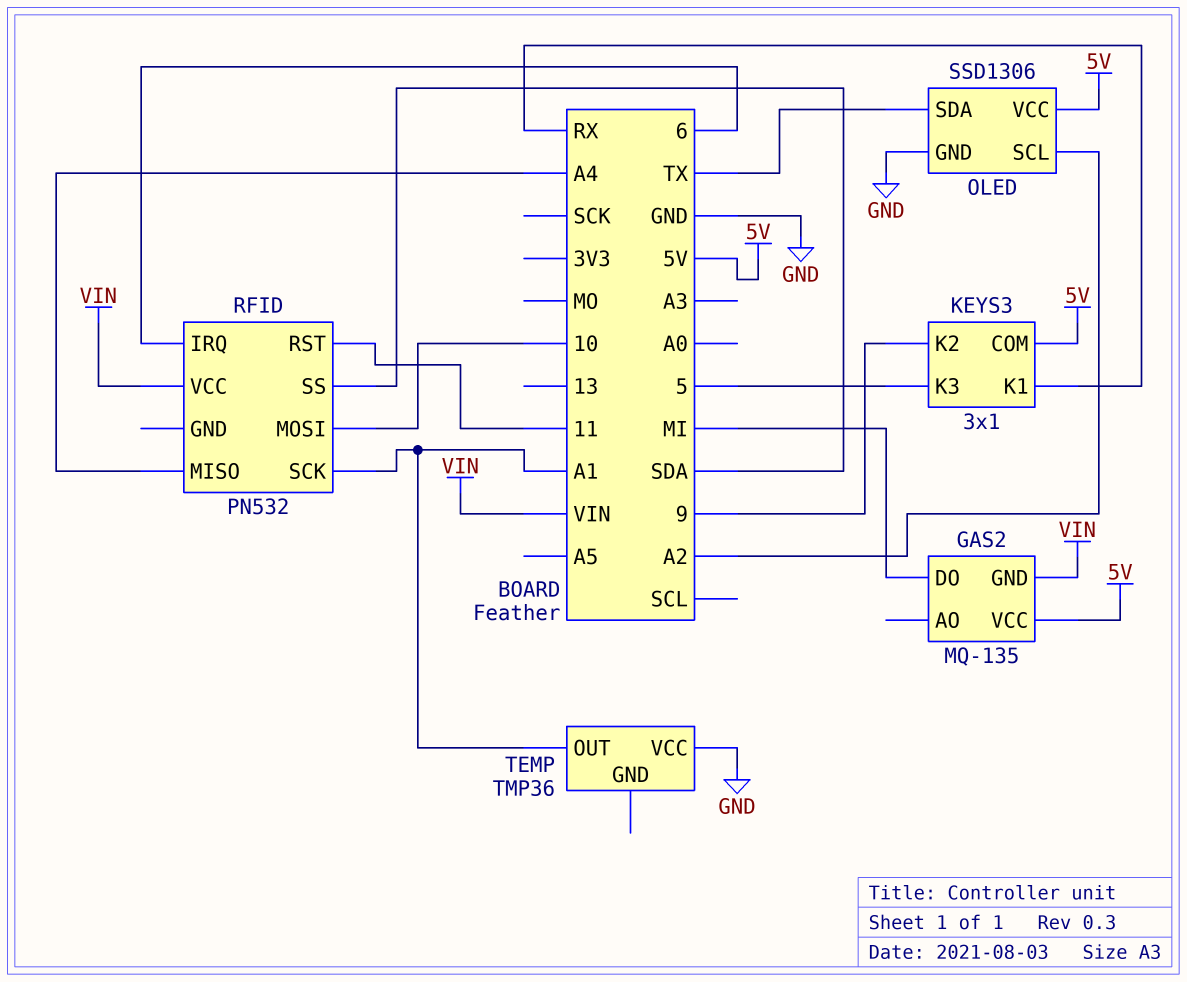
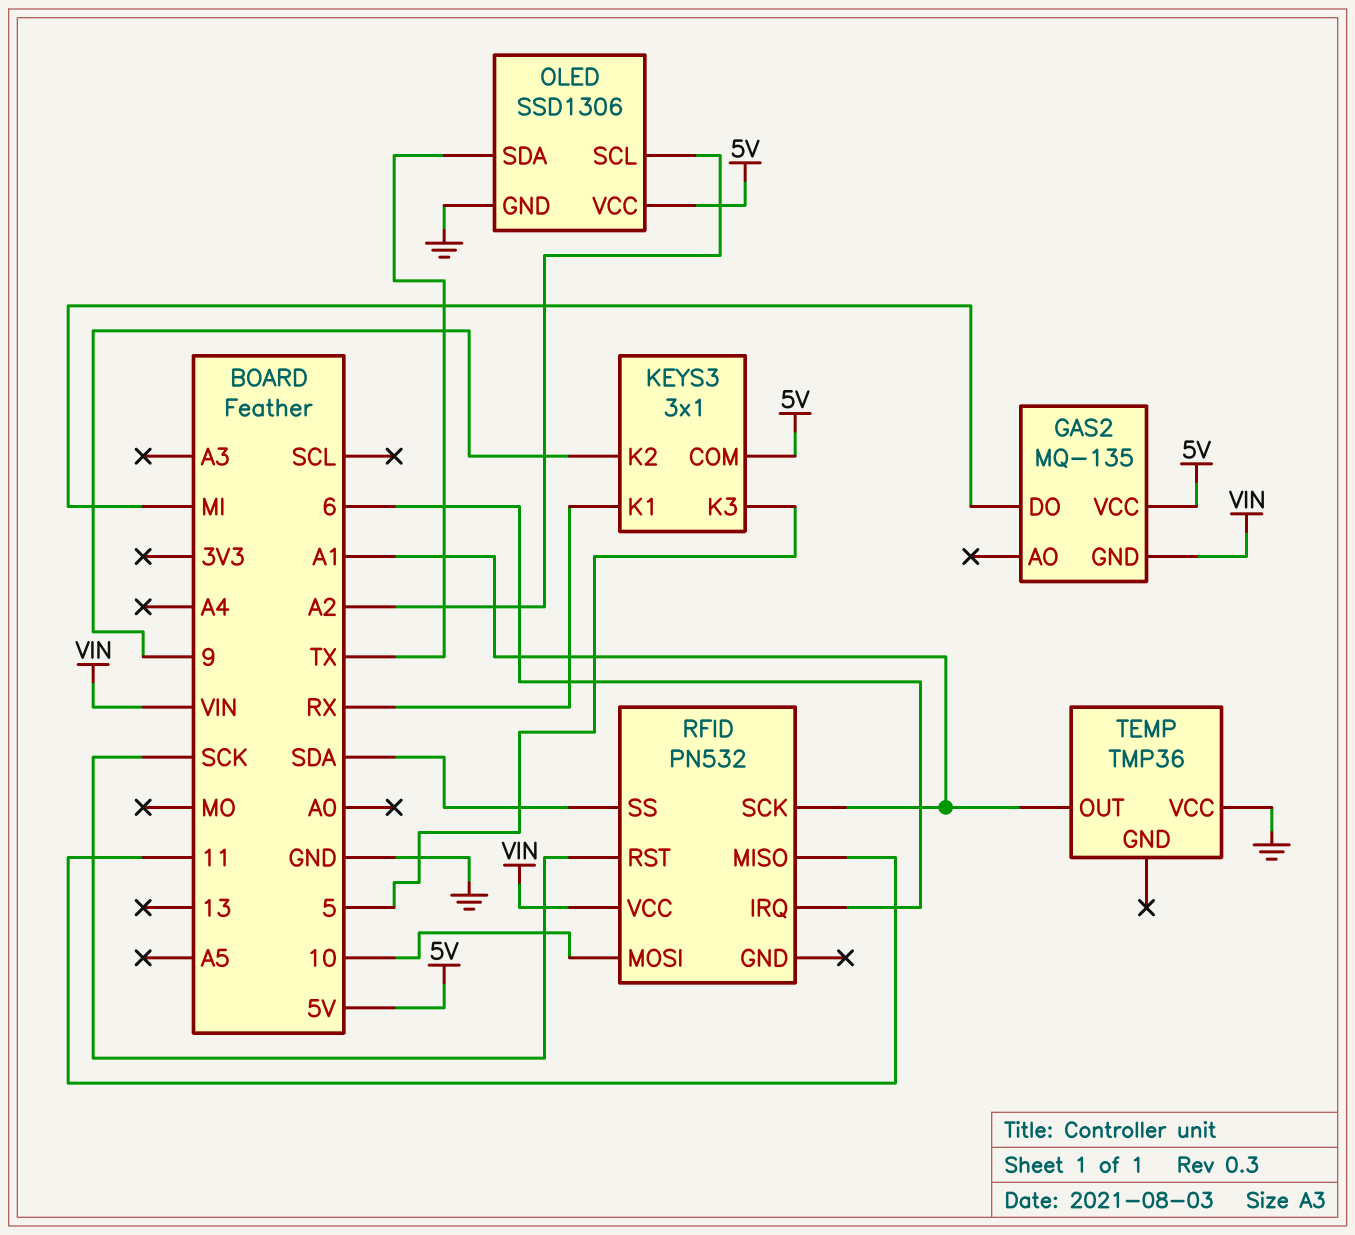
RFID pin MISO: A4 -> 11
RFID pin RST: 11 -> SCK

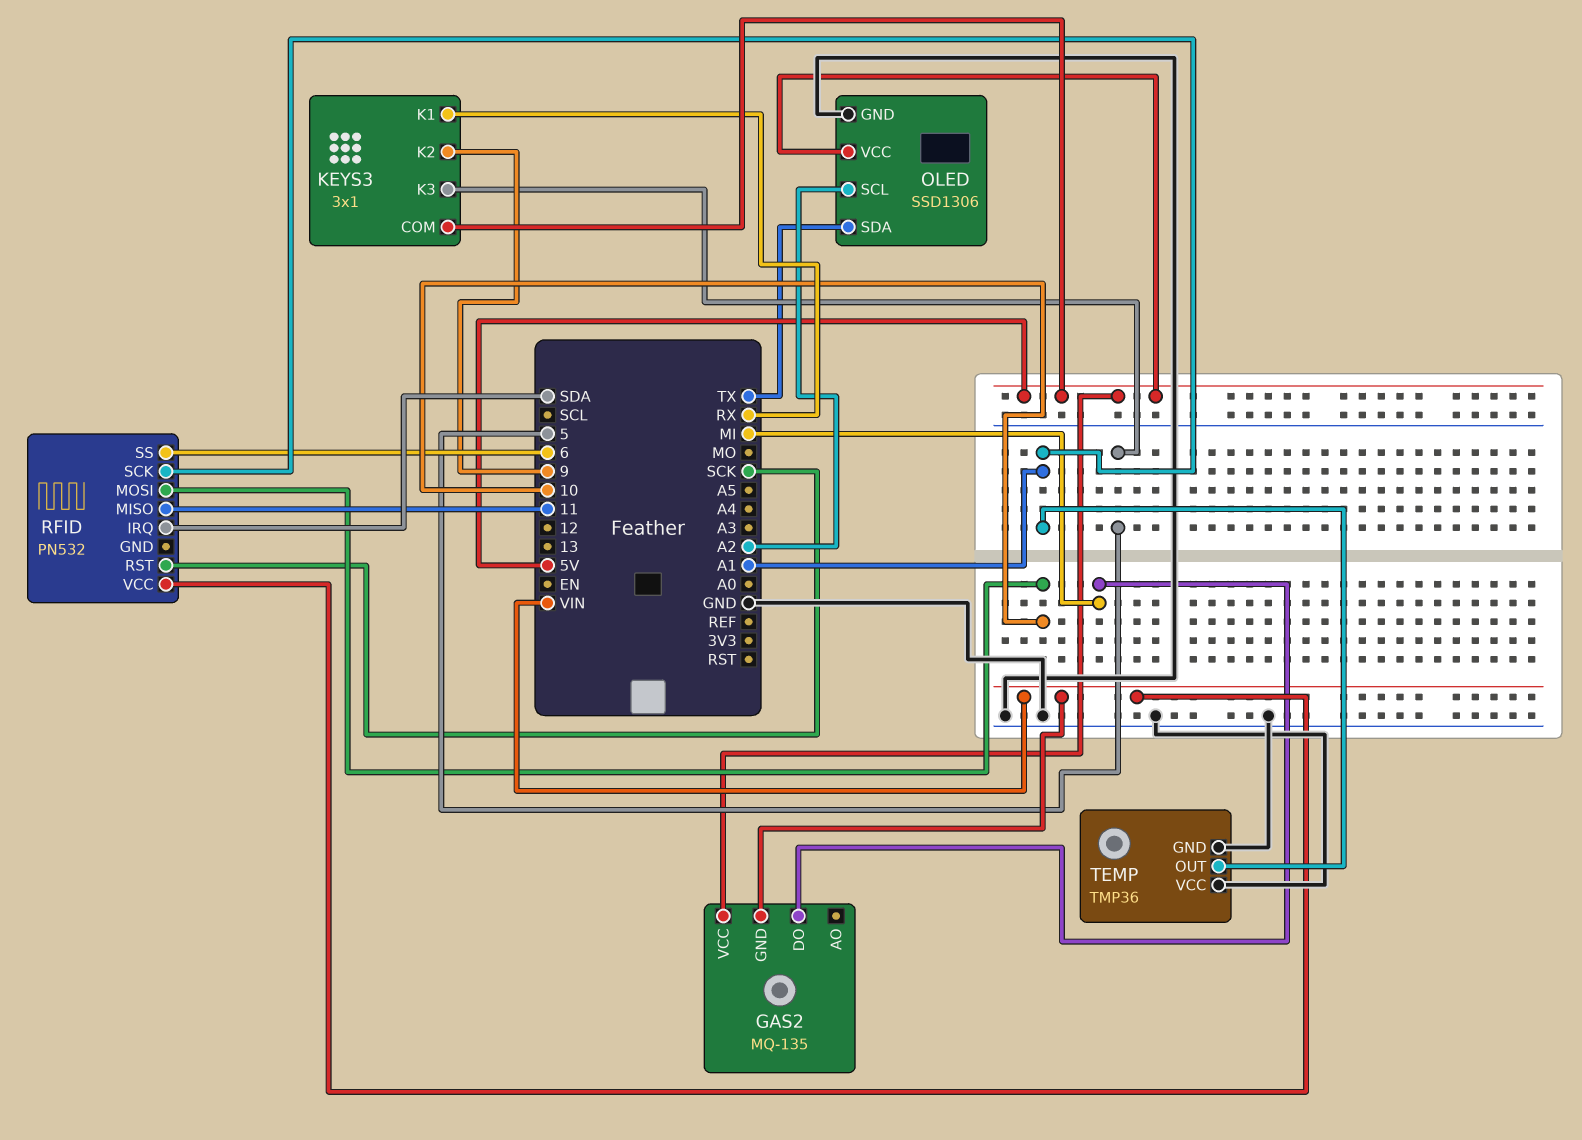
RFID pin IRQ: 6 -> SDA
RFID pin SS: SDA -> 6
TEMP pin GND: none -> GND

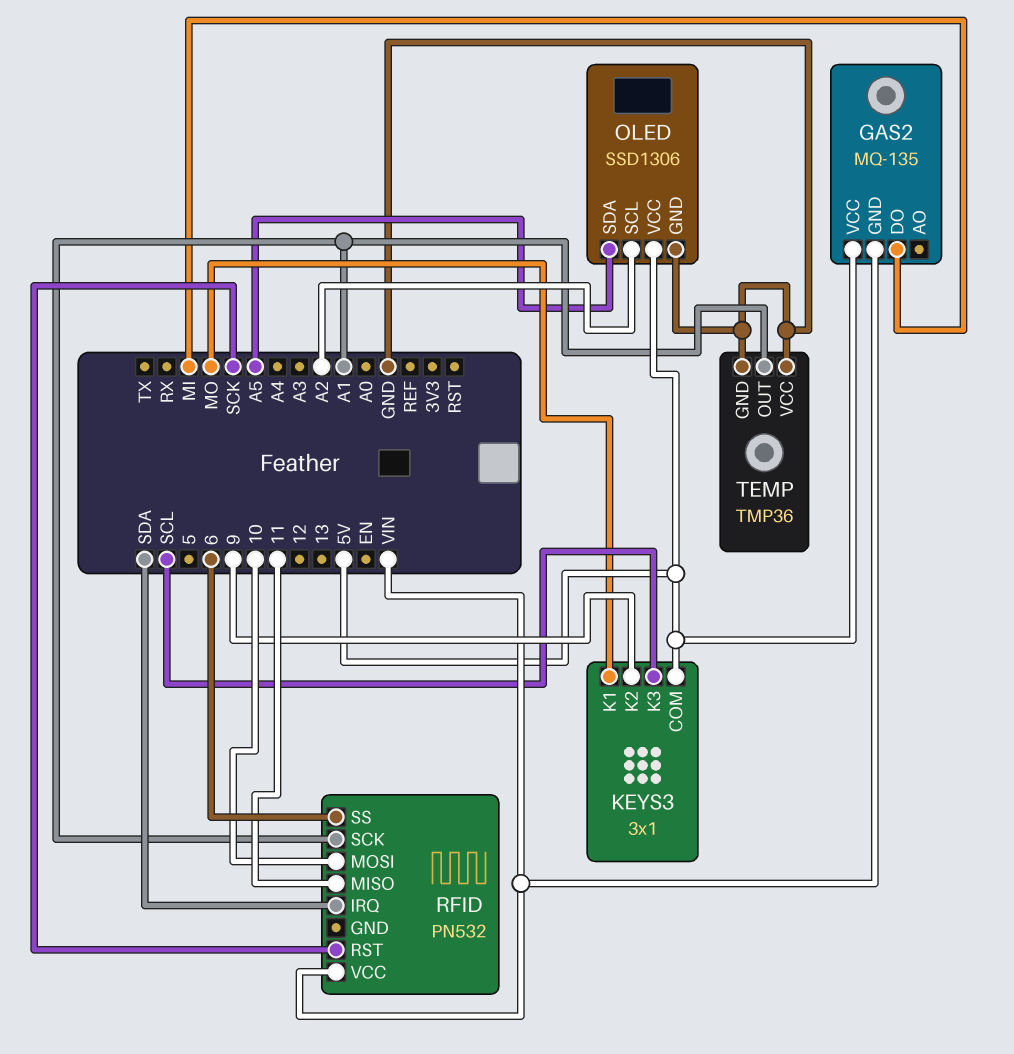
KEYS3 pin K1: RX -> MO
KEYS3 pin K3: 5 -> SCL
OLED pin SDA: TX -> A5

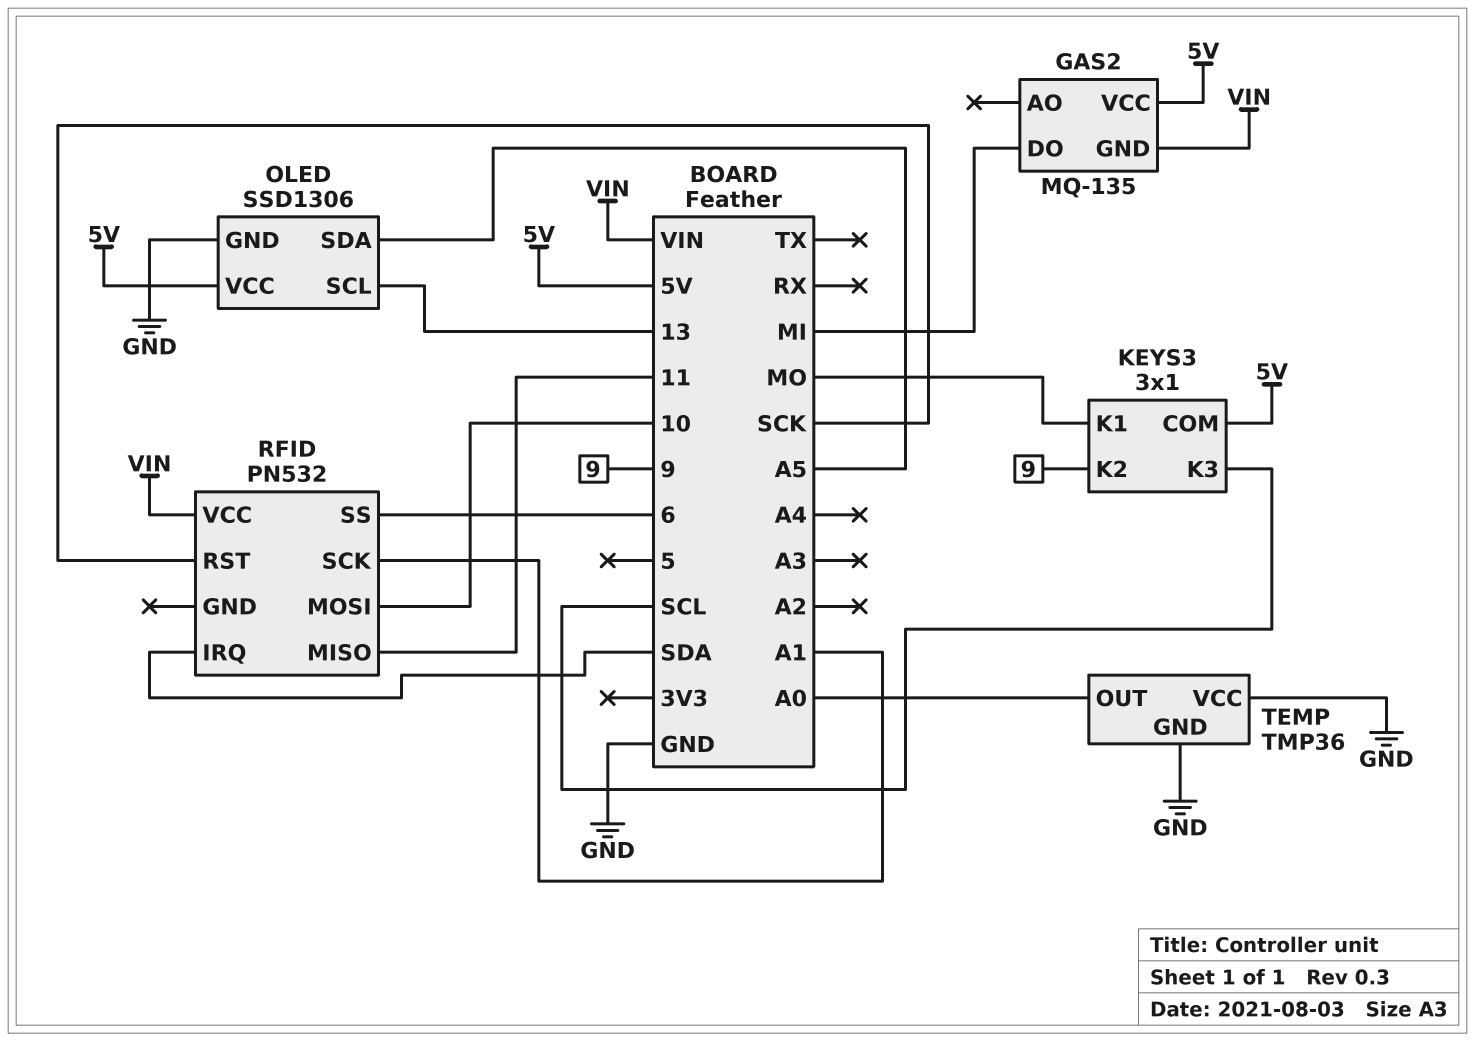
OLED pin SCL: A2 -> 13
TEMP pin OUT: A1 -> A0

